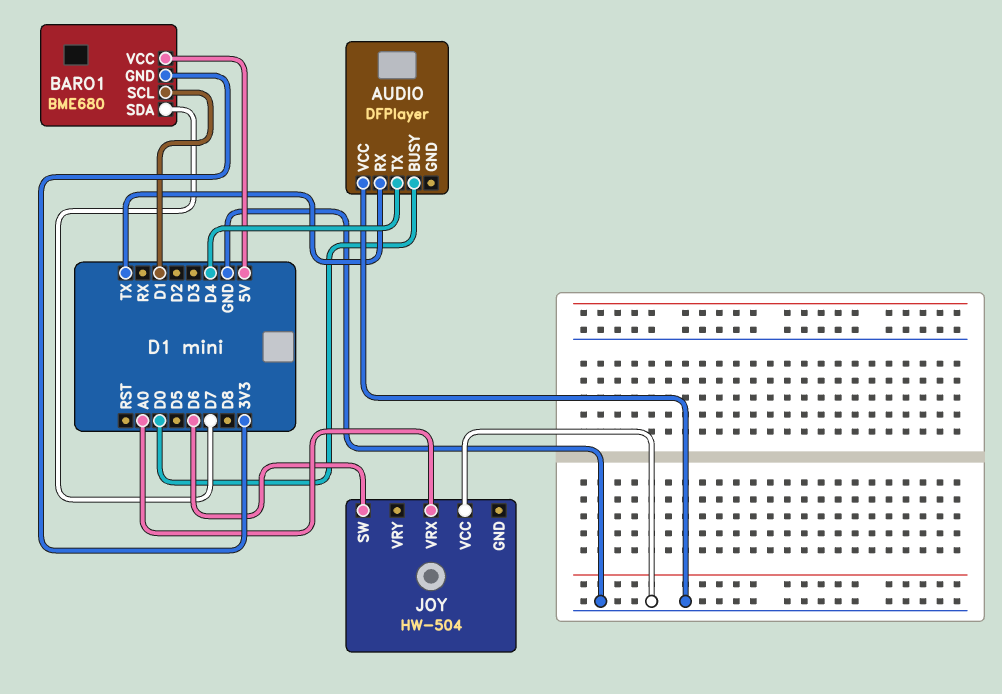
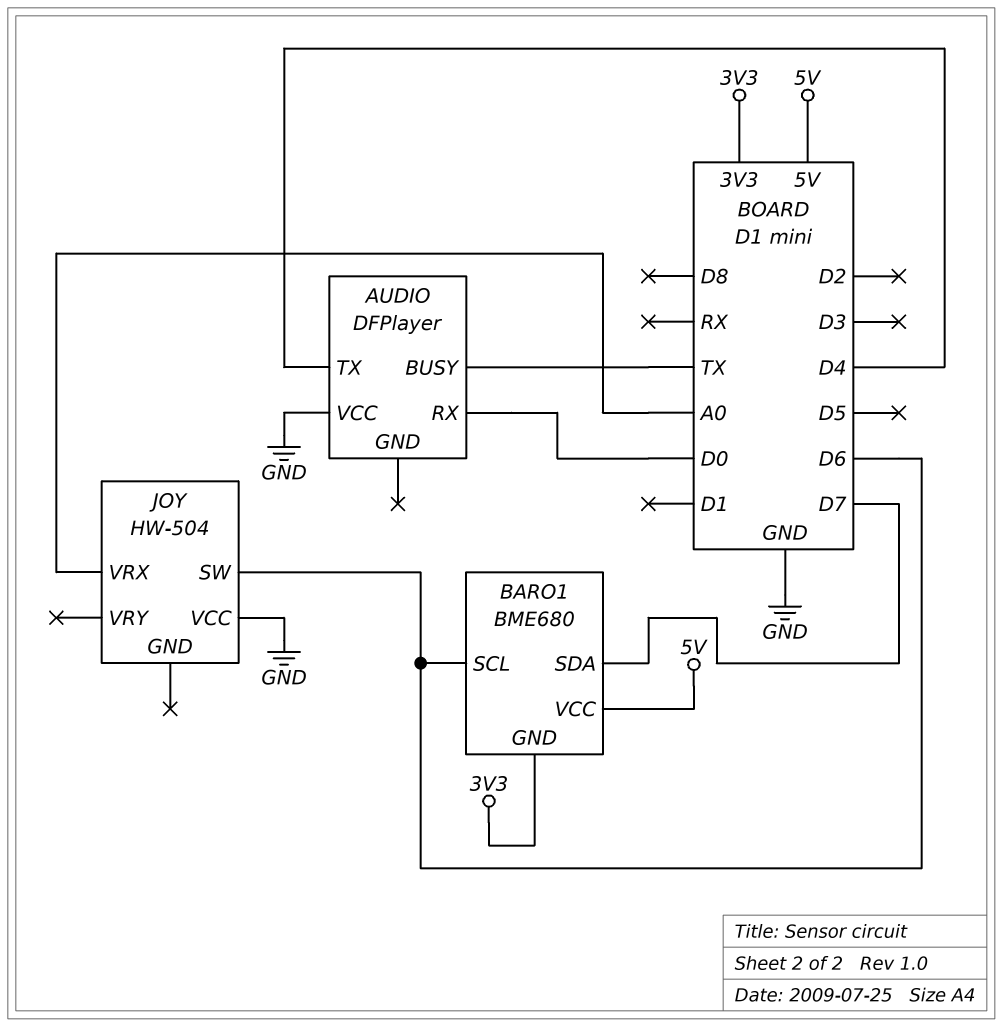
AUDIO pin BUSY: D0 -> TX
AUDIO pin RX: TX -> D0
BARO1 pin SCL: D1 -> D6

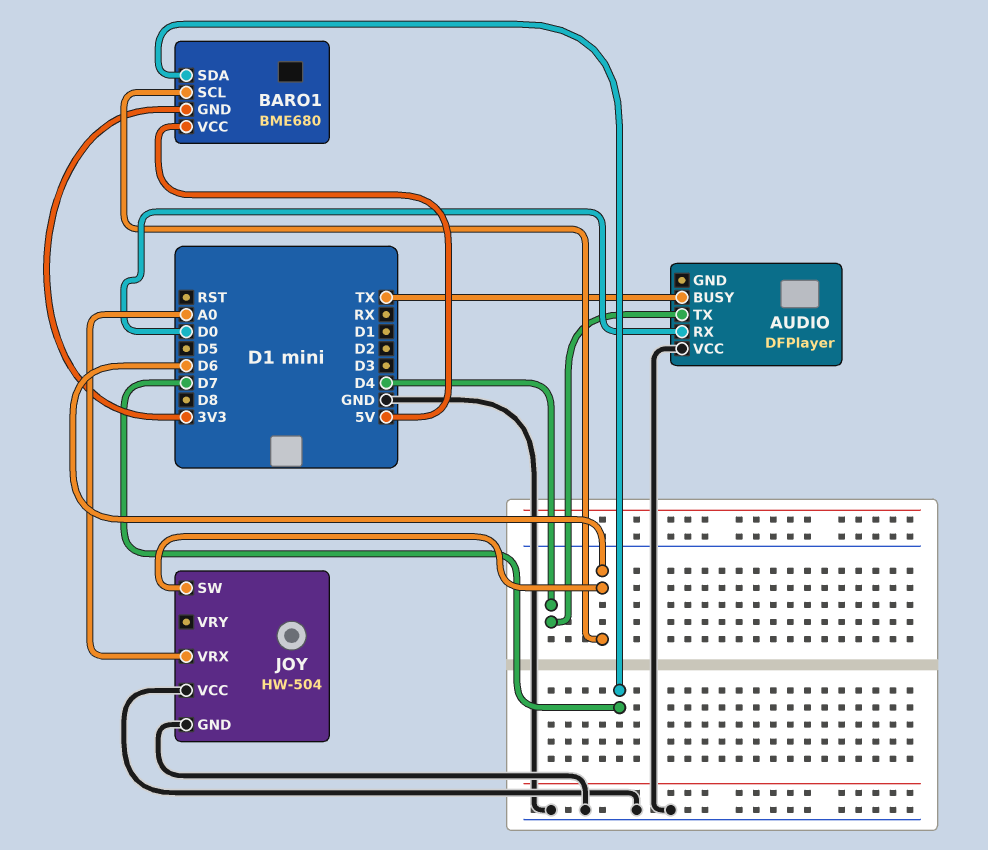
JOY pin GND: none -> GND

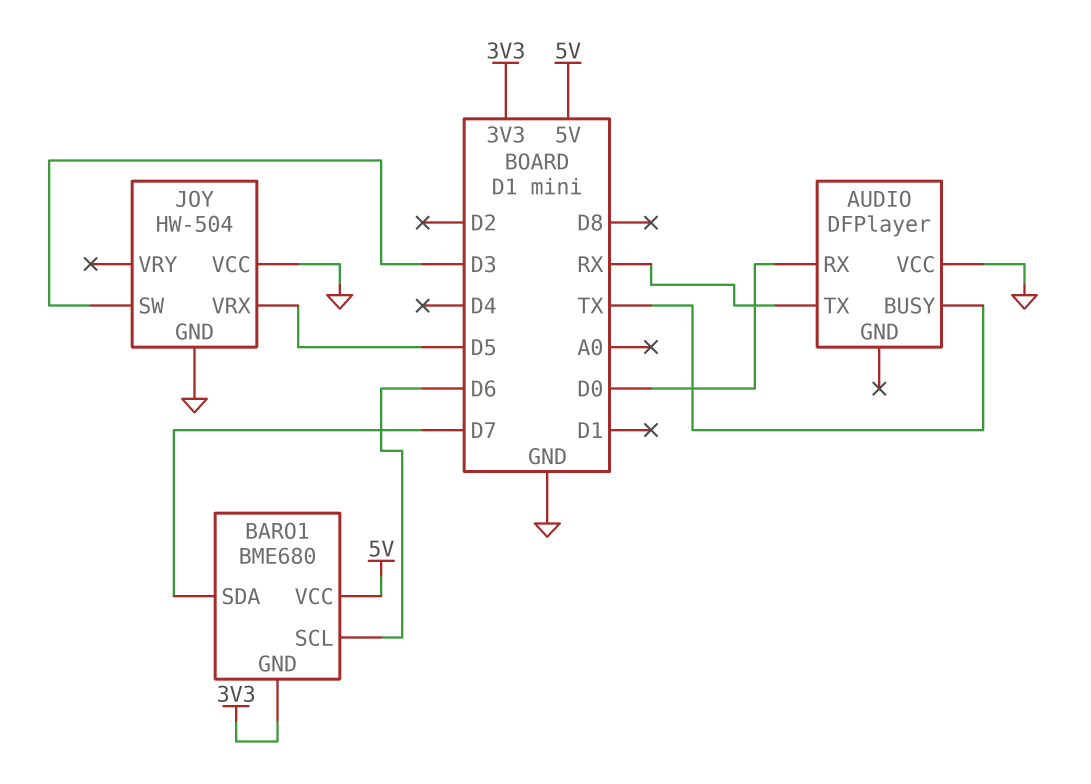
AUDIO pin TX: D4 -> RX
JOY pin SW: D6 -> D3
JOY pin VRX: A0 -> D5

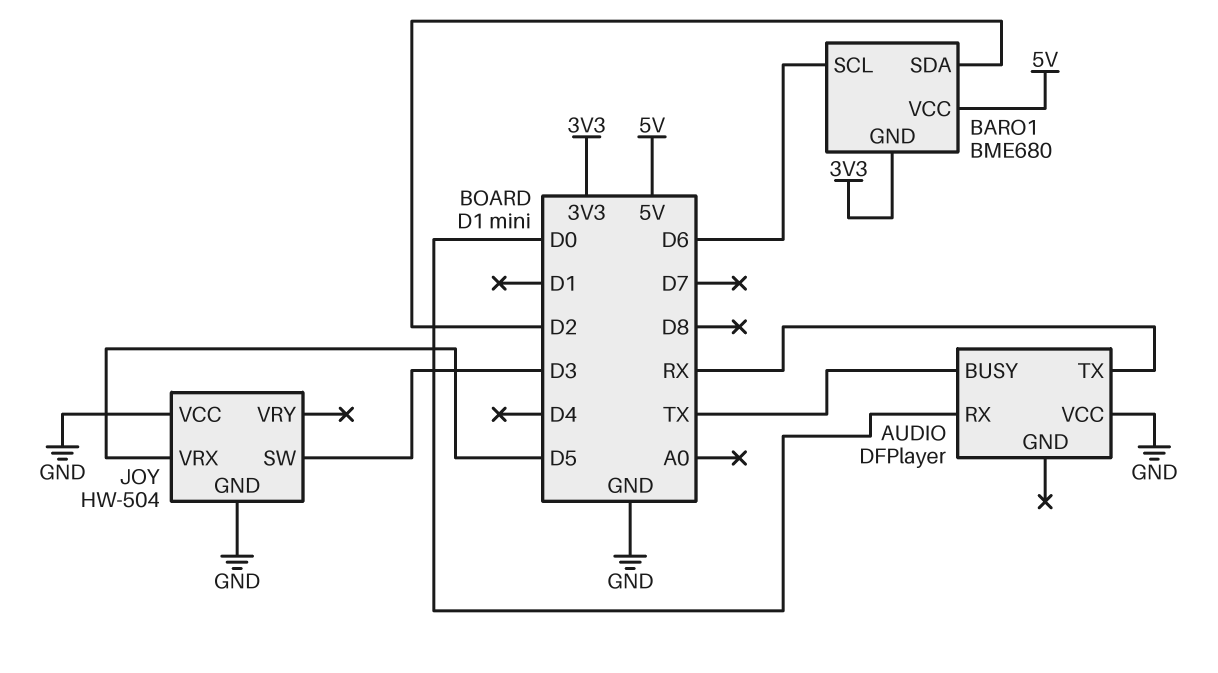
BARO1 pin SDA: D7 -> D2

